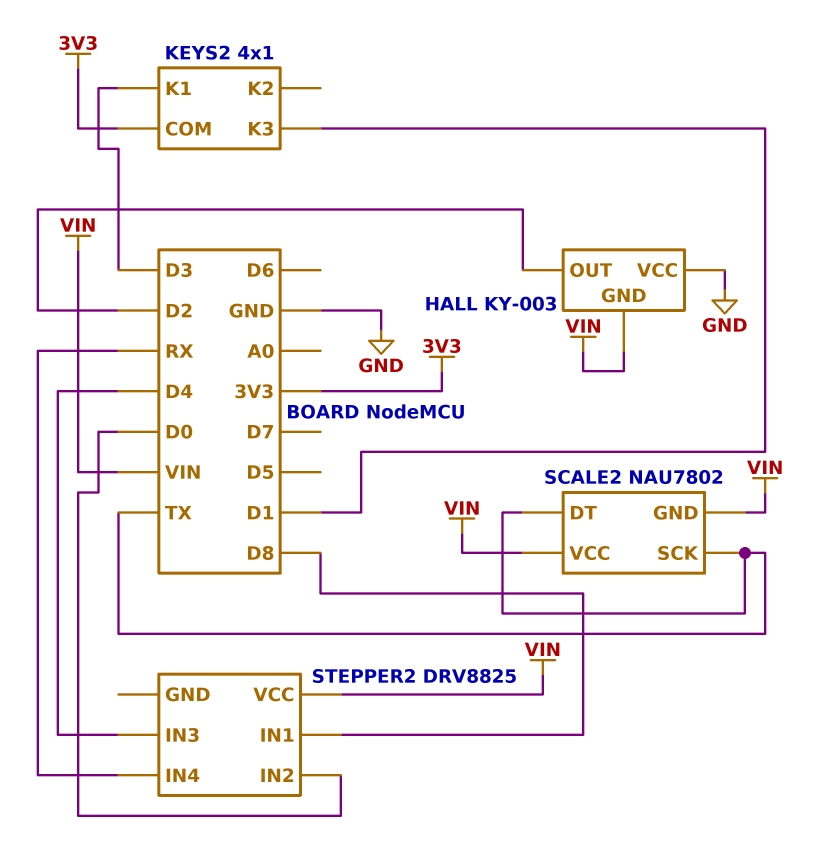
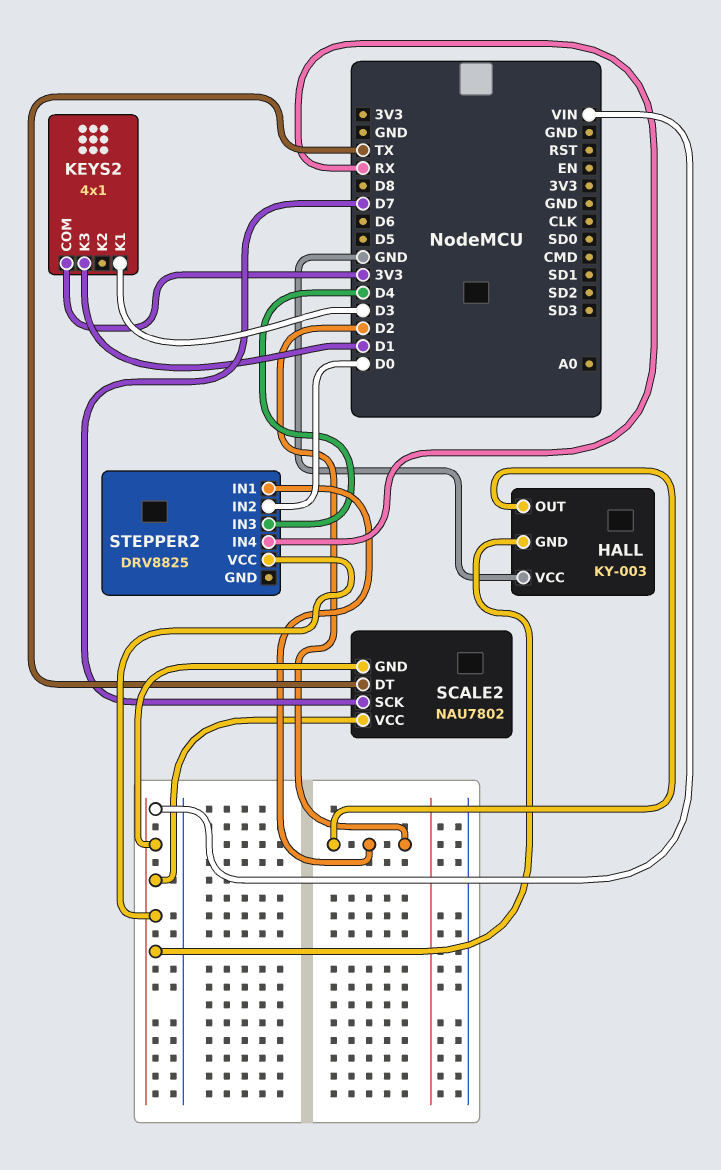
SCALE2 pin SCK: TX -> D7
STEPPER2 pin IN1: D8 -> D2

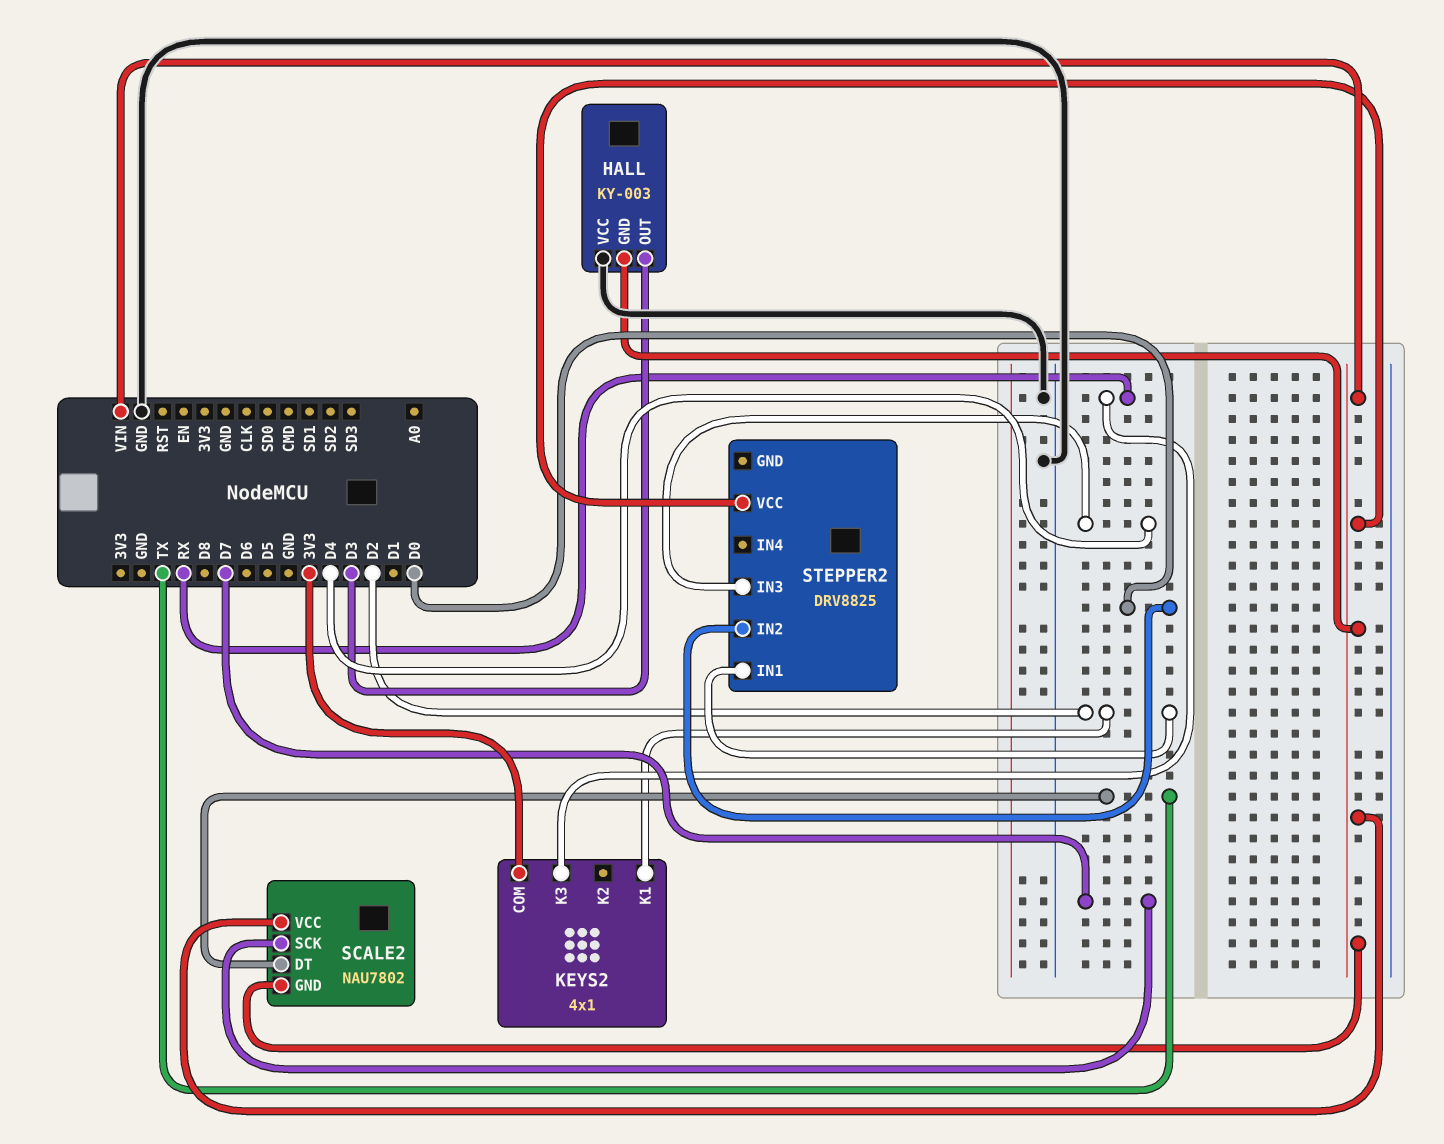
HALL pin OUT: D2 -> D3
KEYS2 pin K1: D3 -> D2
KEYS2 pin K3: D1 -> RX
STEPPER2 pin IN4: RX -> none

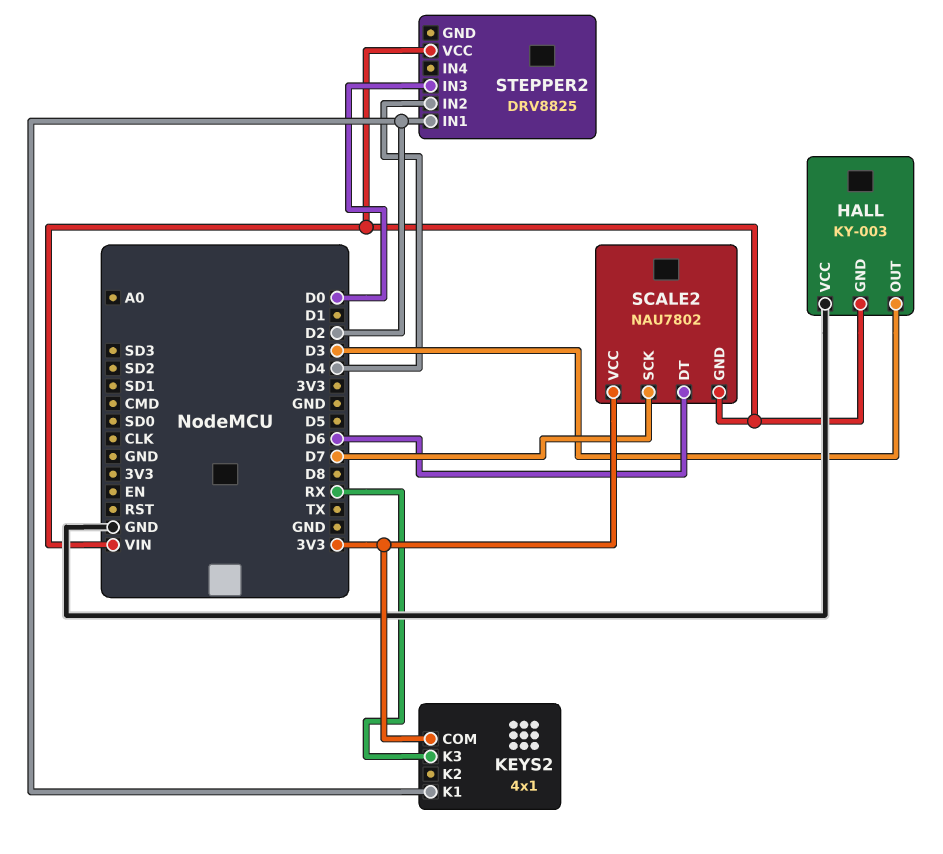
SCALE2 pin DT: TX -> D6
SCALE2 pin VCC: VIN -> 3V3
STEPPER2 pin IN2: D0 -> D4
STEPPER2 pin IN3: D4 -> D0

